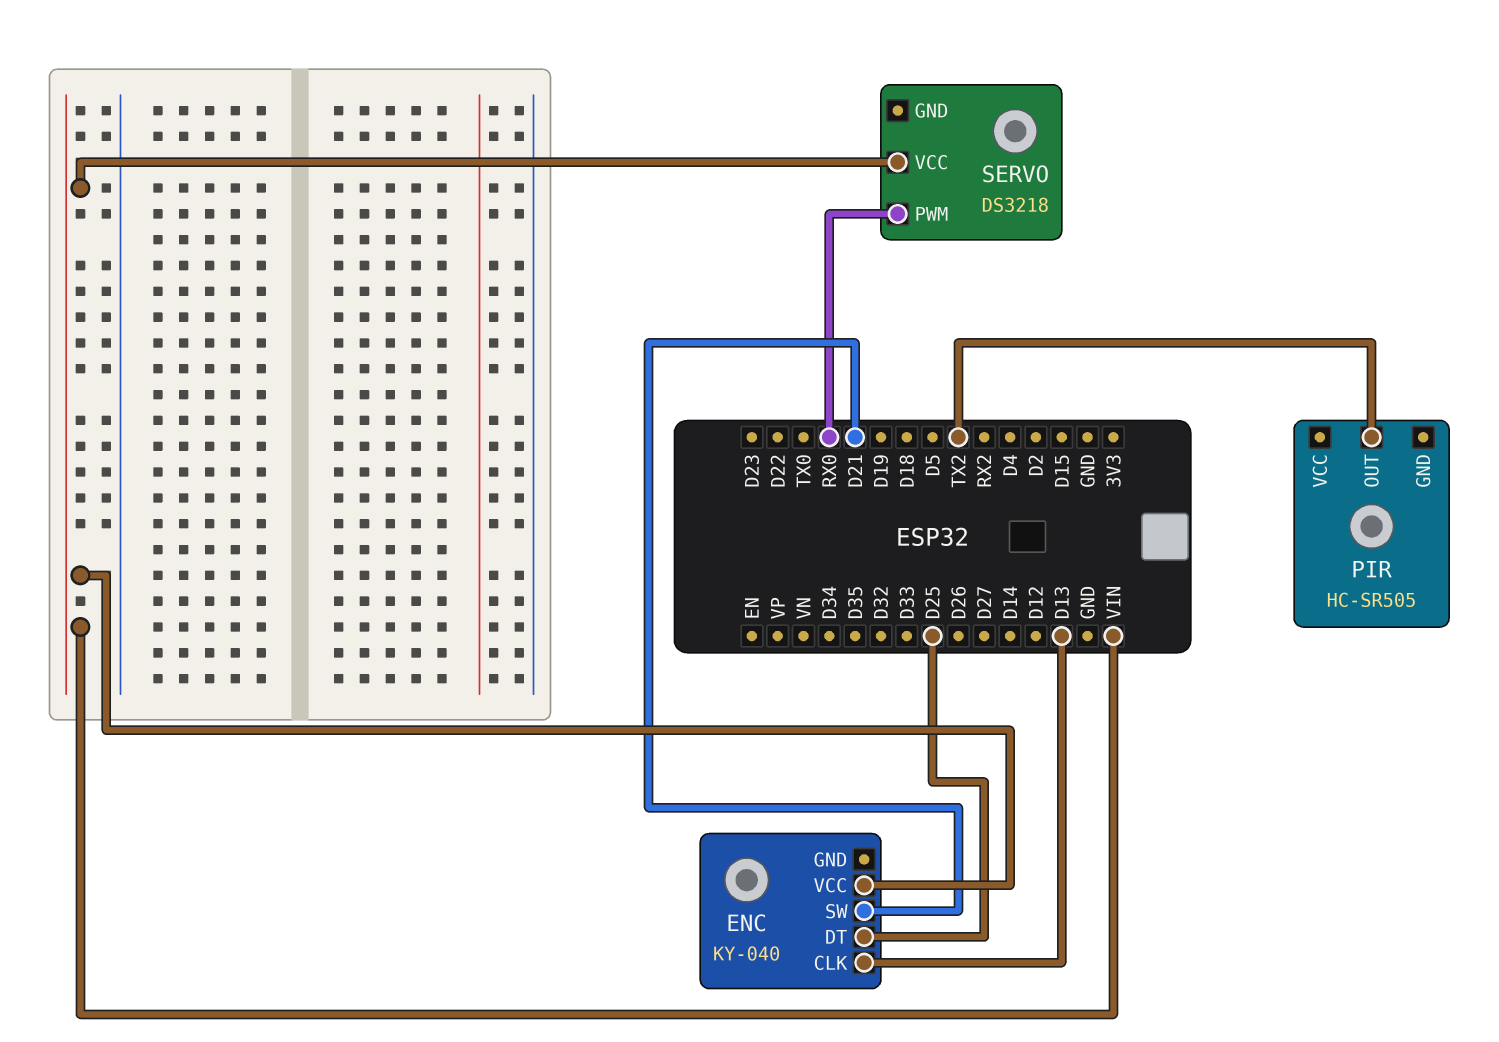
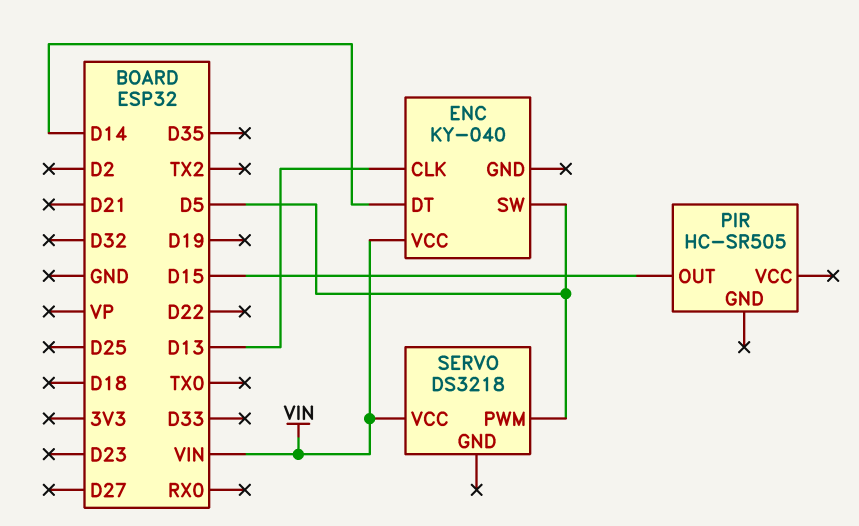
ENC pin DT: D25 -> D14
ENC pin SW: D21 -> D5
PIR pin OUT: TX2 -> D15
SERVO pin PWM: RX0 -> D5

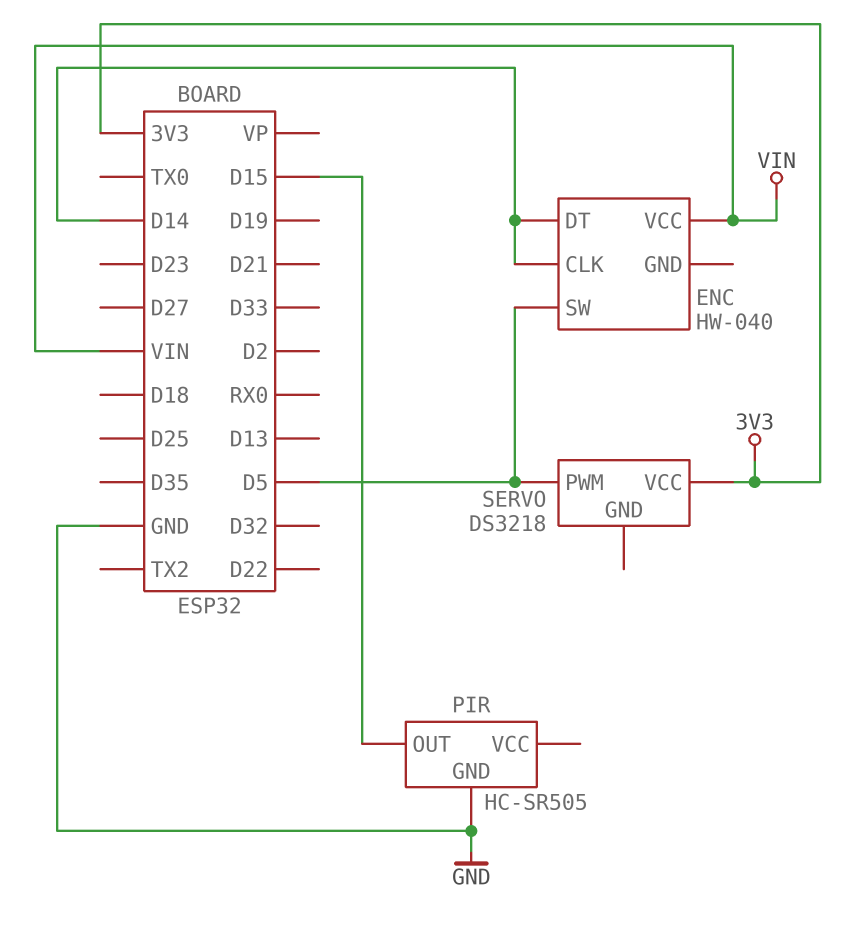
ENC: KY-040 -> HW-040
ENC pin CLK: D13 -> D14
PIR pin GND: none -> GND
SERVO pin VCC: VIN -> 3V3

